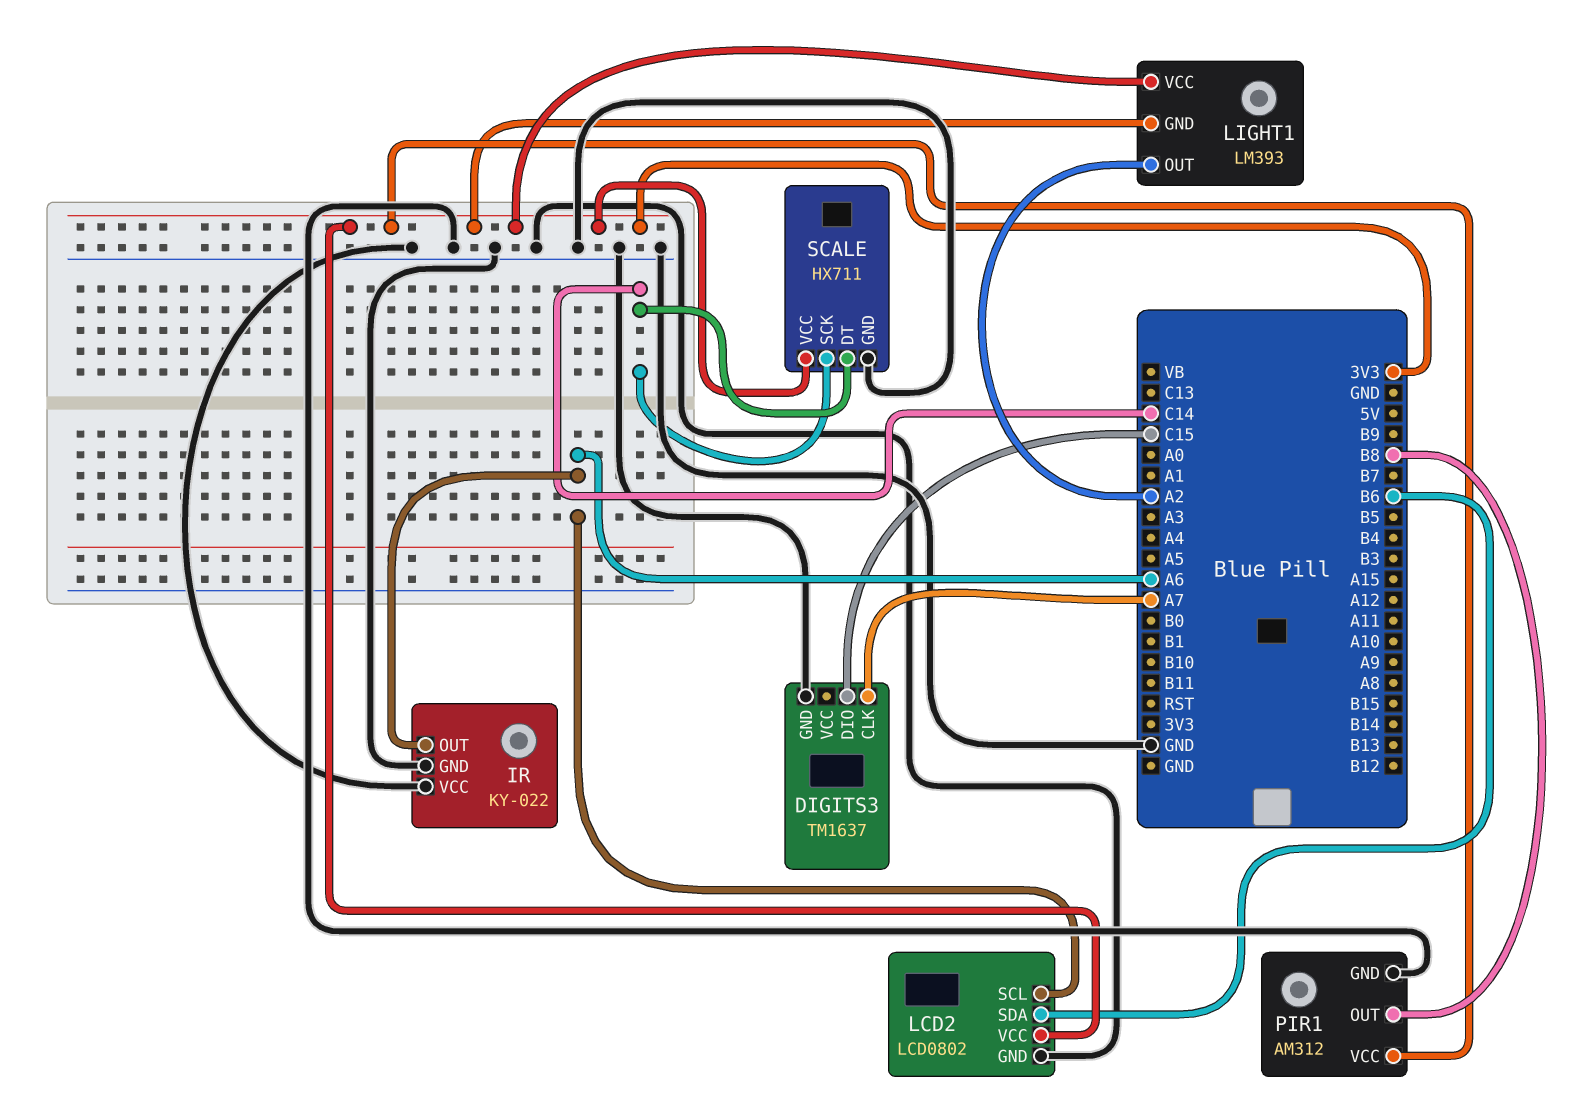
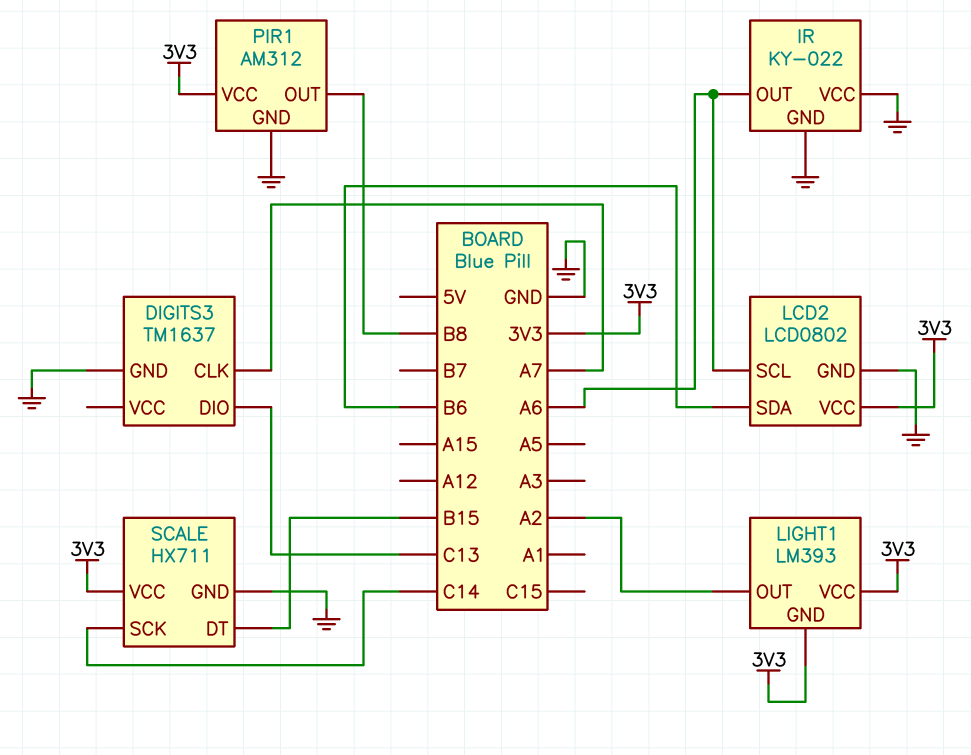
DIGITS3 pin DIO: C15 -> C13
SCALE pin DT: C14 -> B15

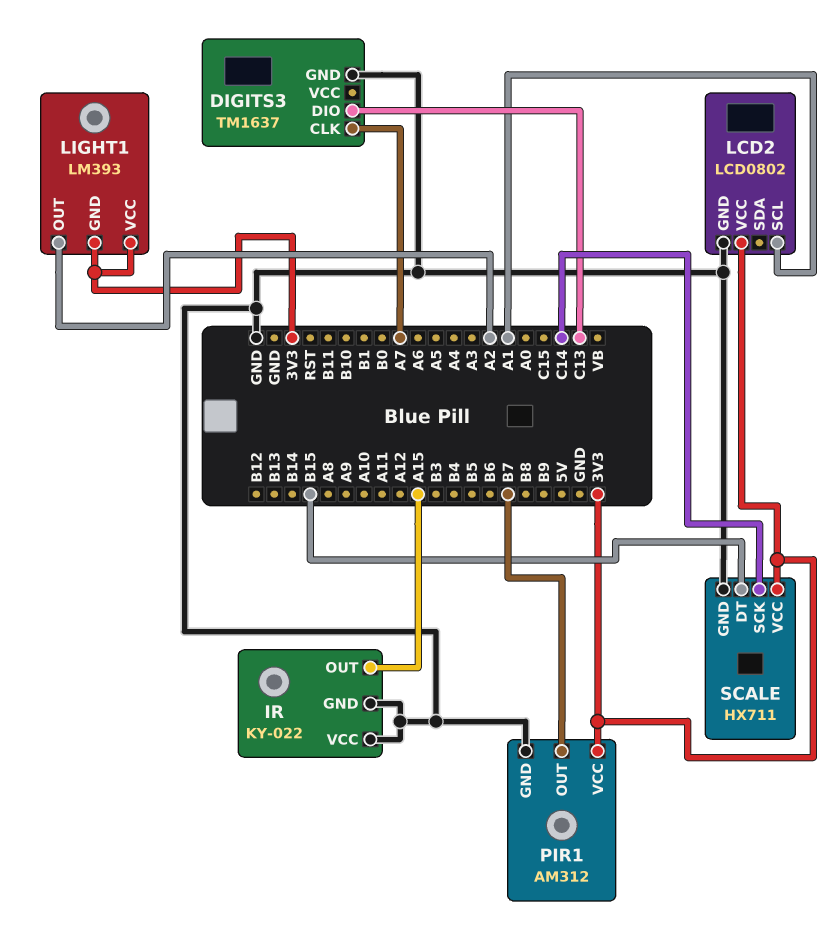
IR pin OUT: A6 -> A15
LCD2 pin SCL: A6 -> A1
LCD2 pin SDA: B6 -> none
PIR1 pin OUT: B8 -> B7

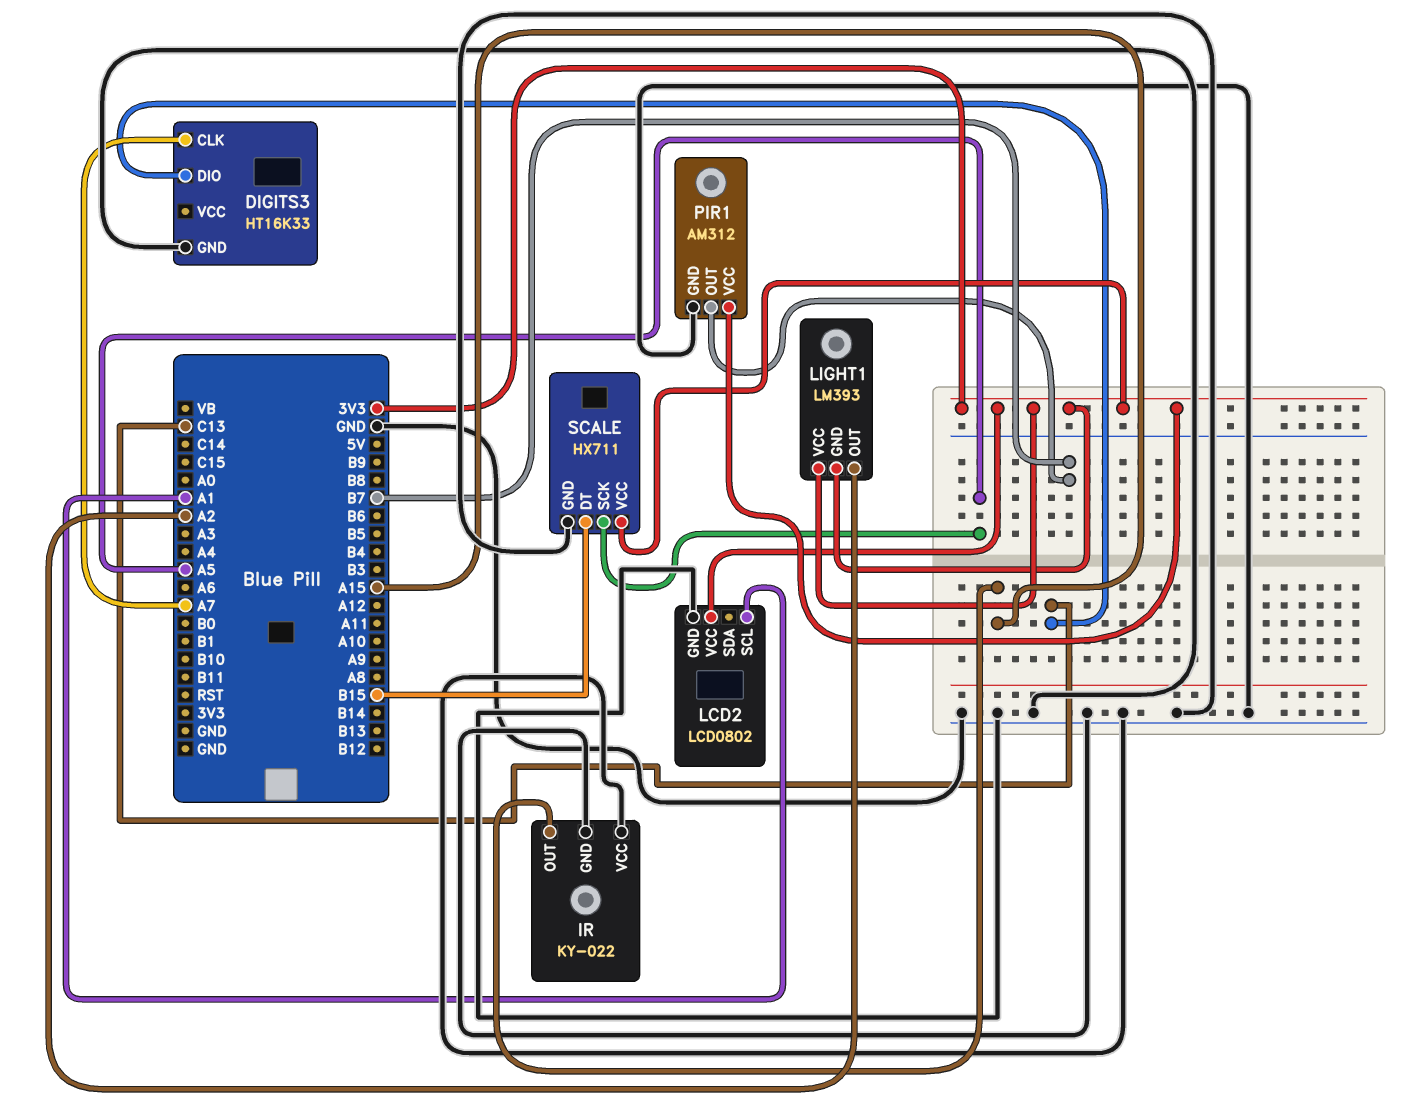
DIGITS3: TM1637 -> HT16K33
SCALE pin SCK: C14 -> A5

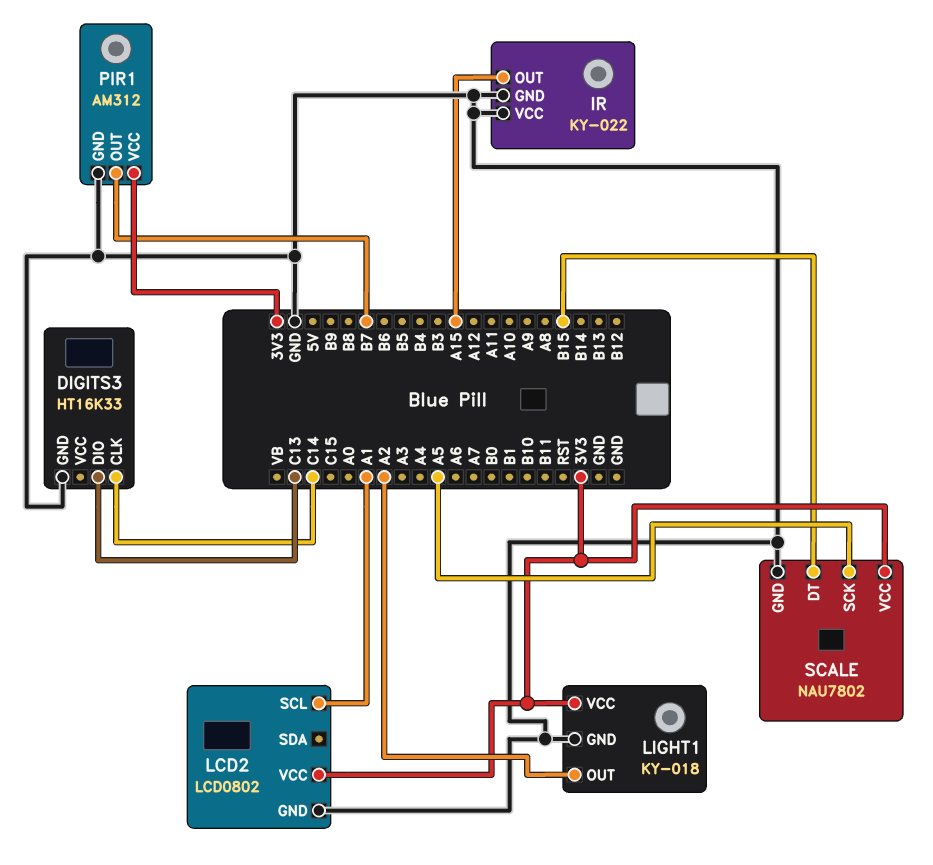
DIGITS3 pin CLK: A7 -> C14
LIGHT1: LM393 -> KY-018
LIGHT1 pin GND: 3V3 -> GND
SCALE: HX711 -> NAU7802

